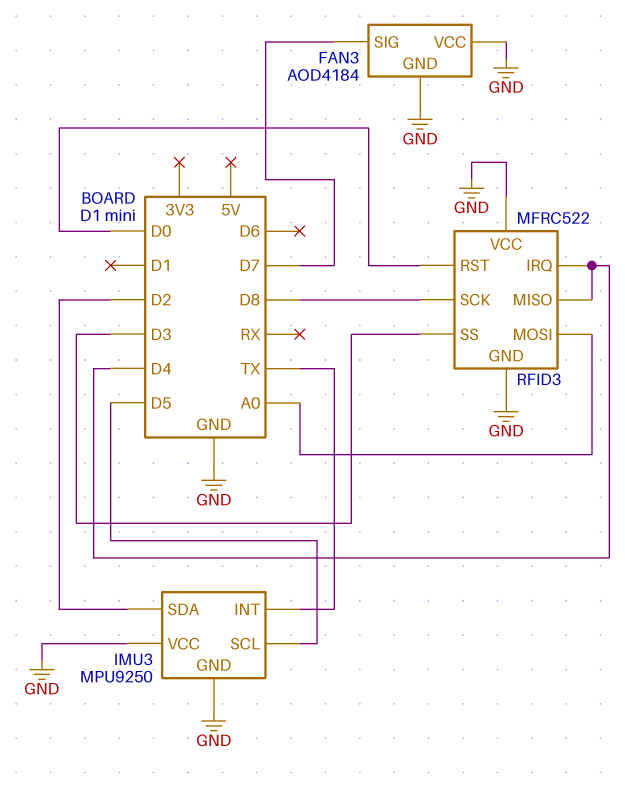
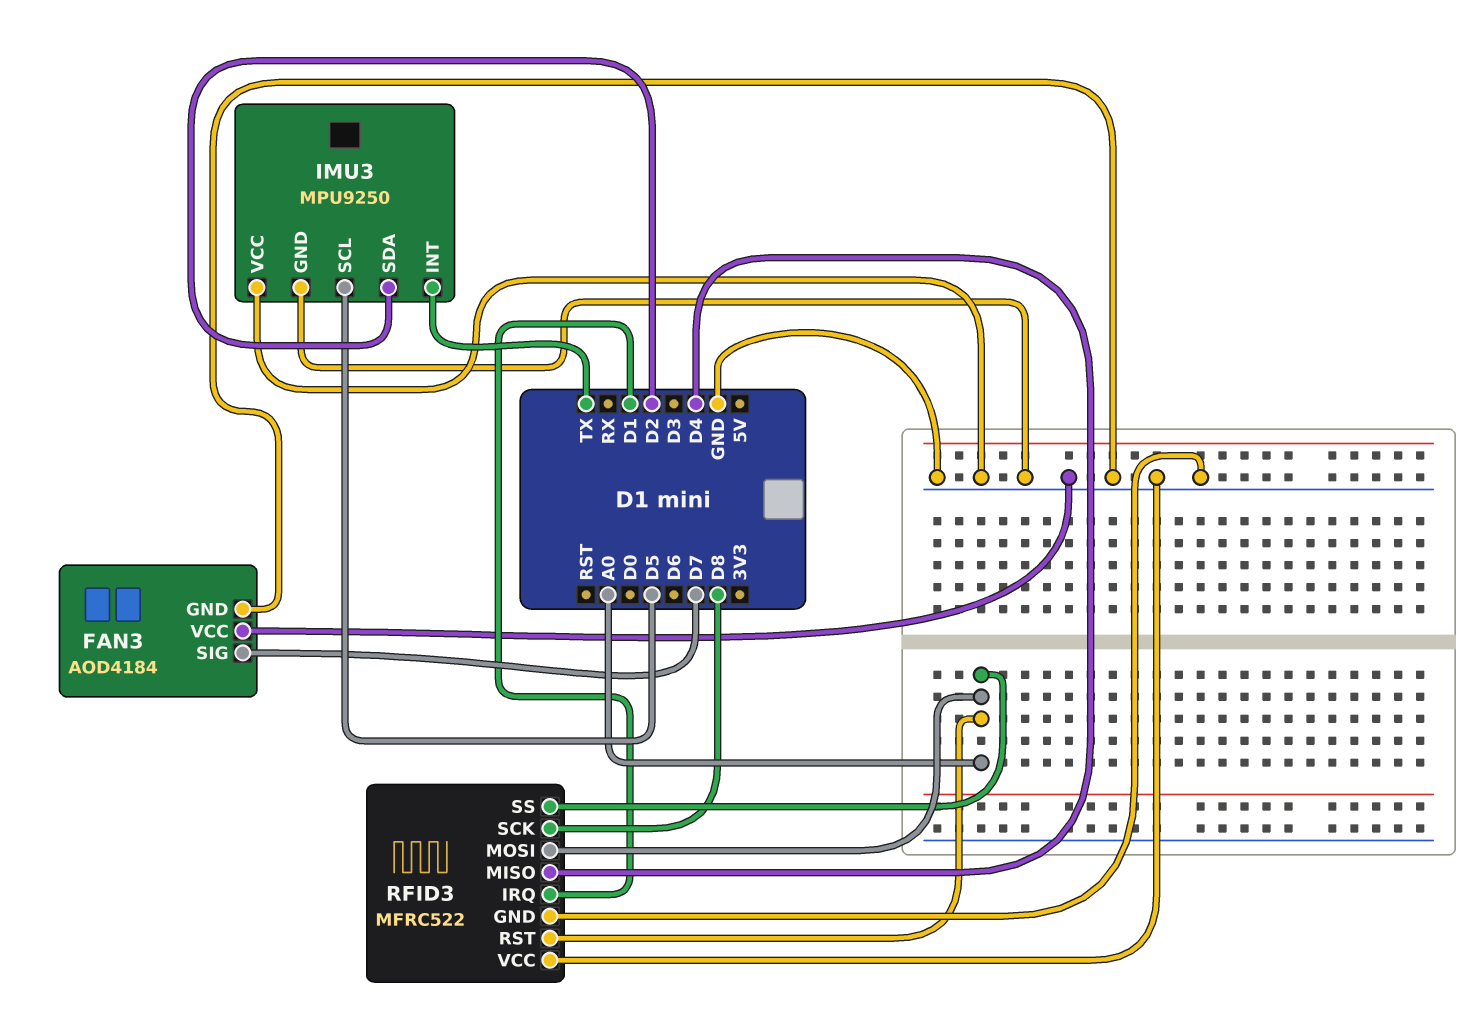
RFID3 pin IRQ: D4 -> D1
RFID3 pin RST: D0 -> A0
RFID3 pin SS: D3 -> A0

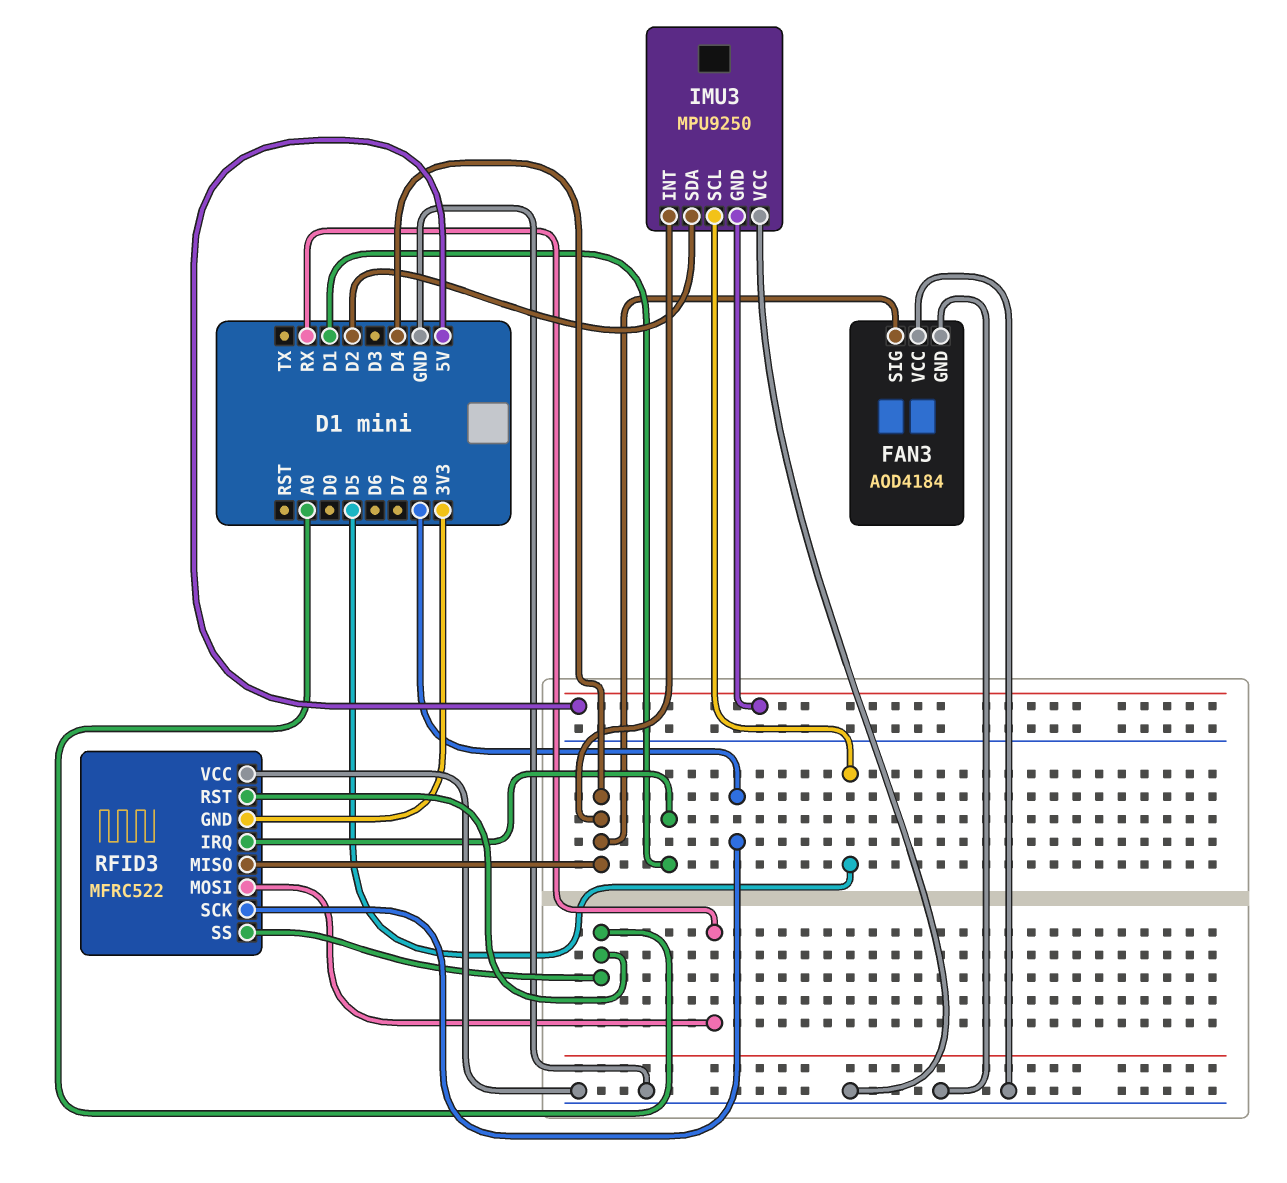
FAN3 pin SIG: D7 -> D4
IMU3 pin GND: GND -> 5V
IMU3 pin INT: TX -> D4
RFID3 pin GND: GND -> 3V3
RFID3 pin MOSI: A0 -> RX

